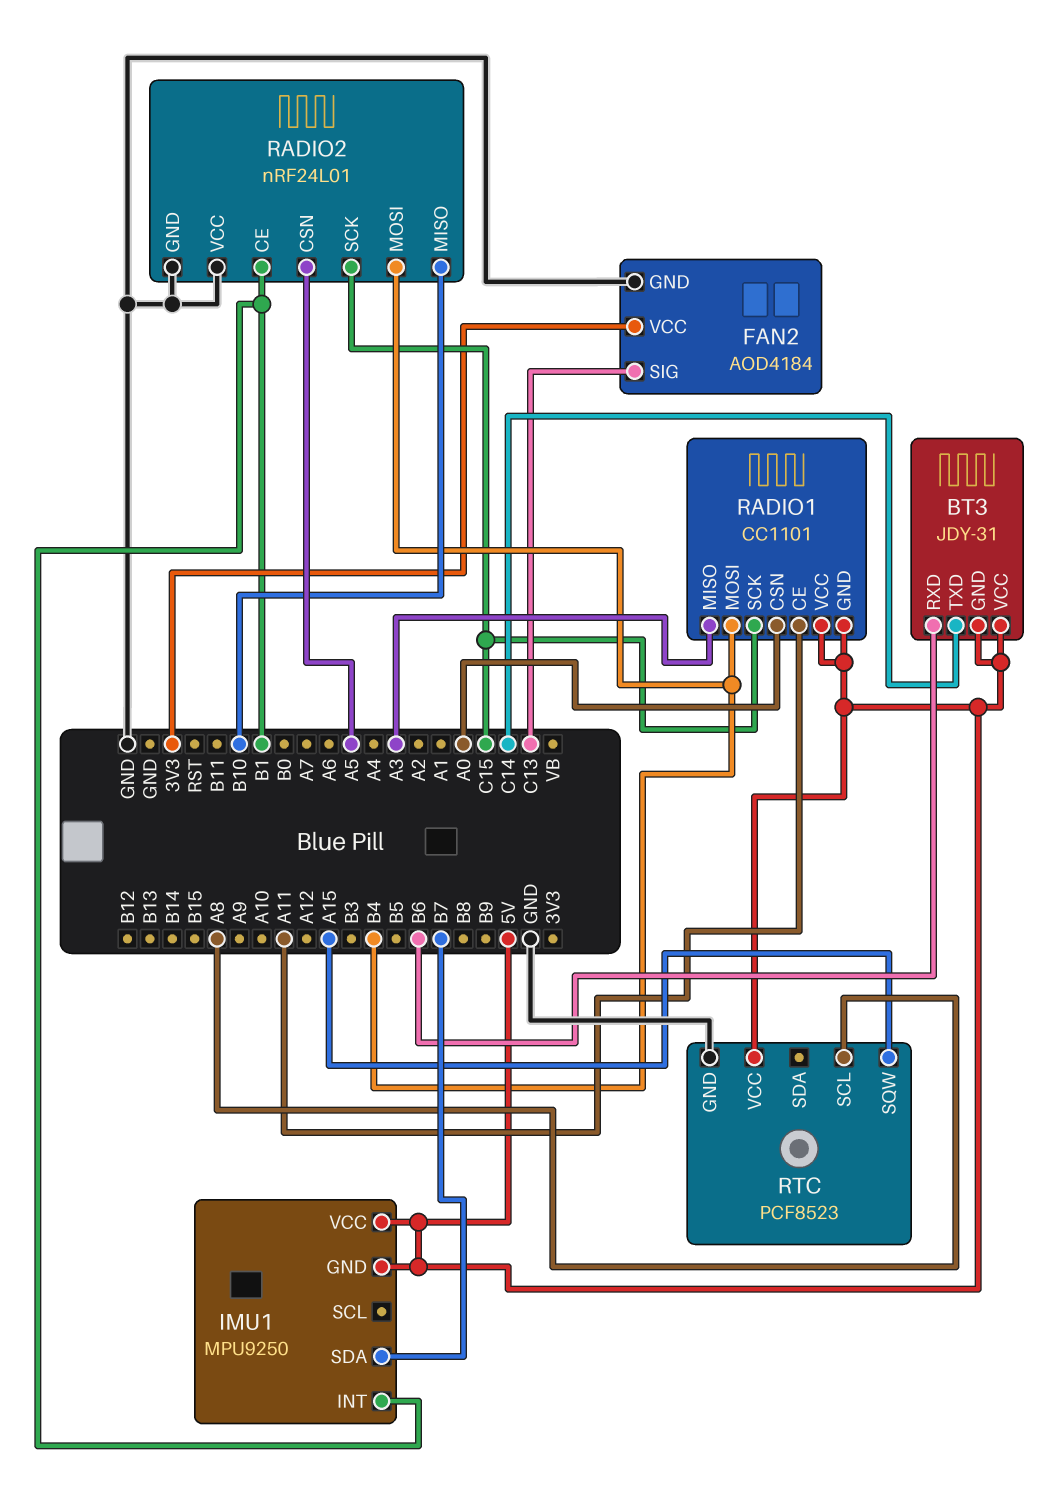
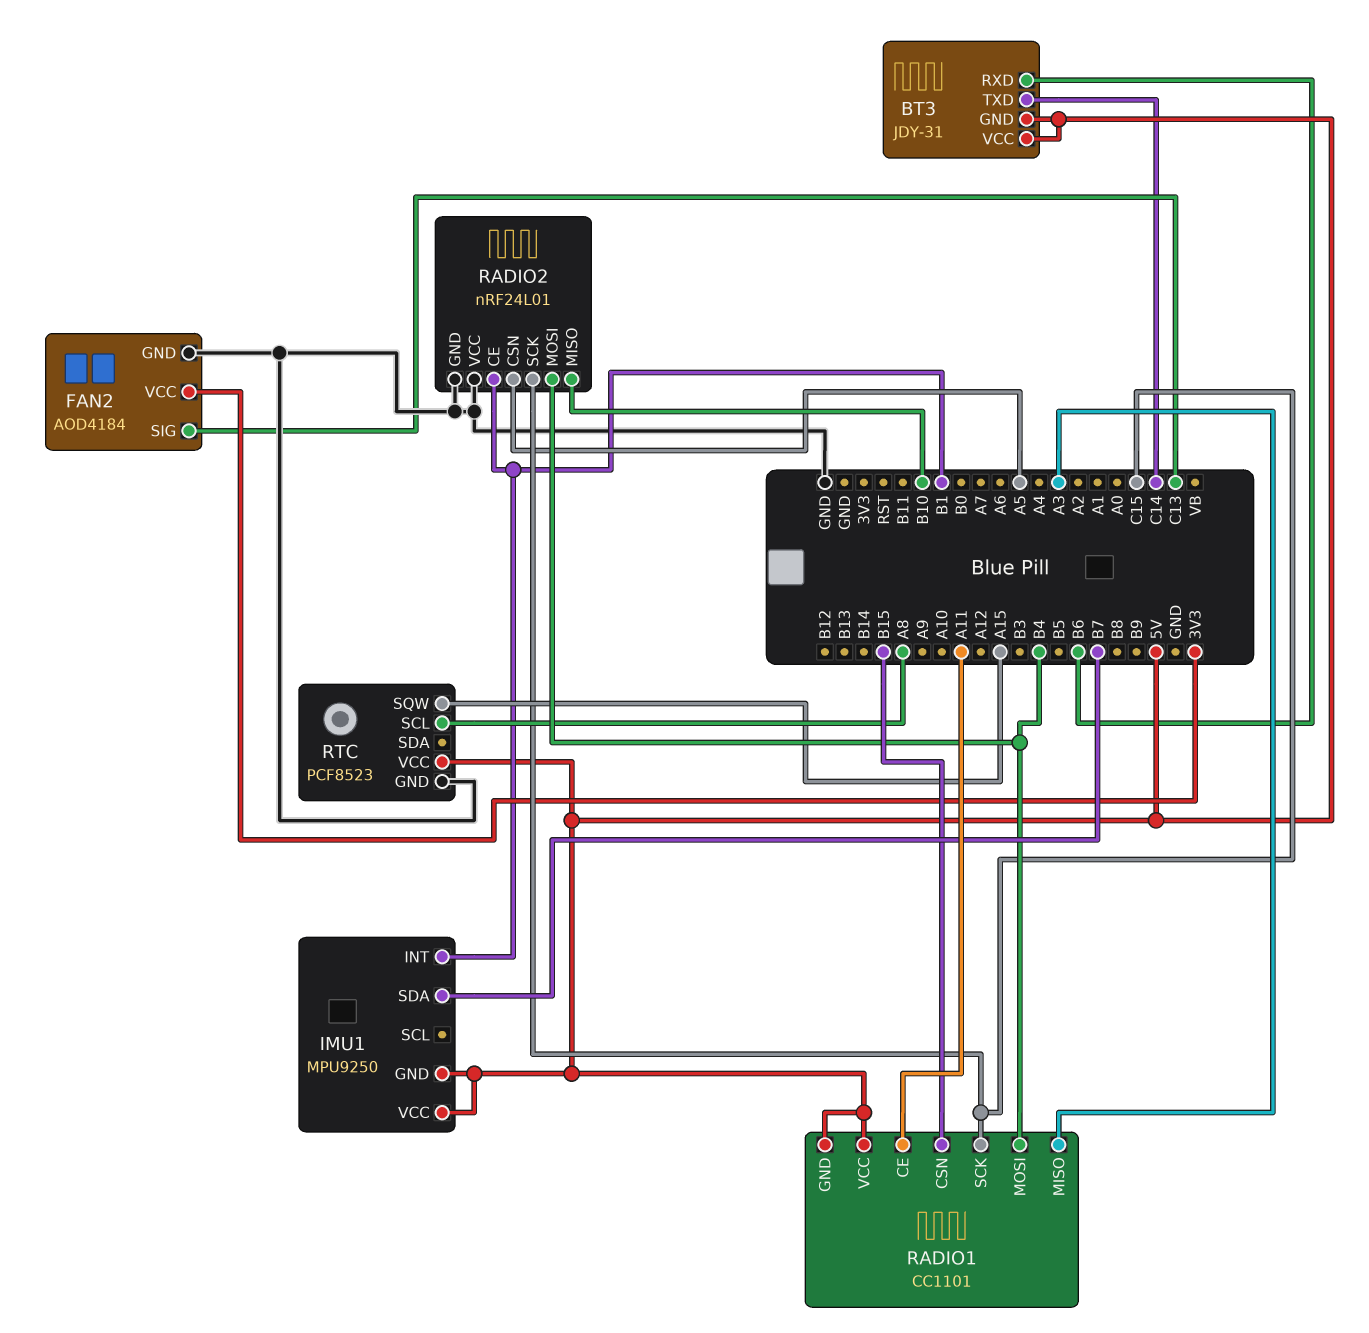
RADIO1 pin CSN: A0 -> B15

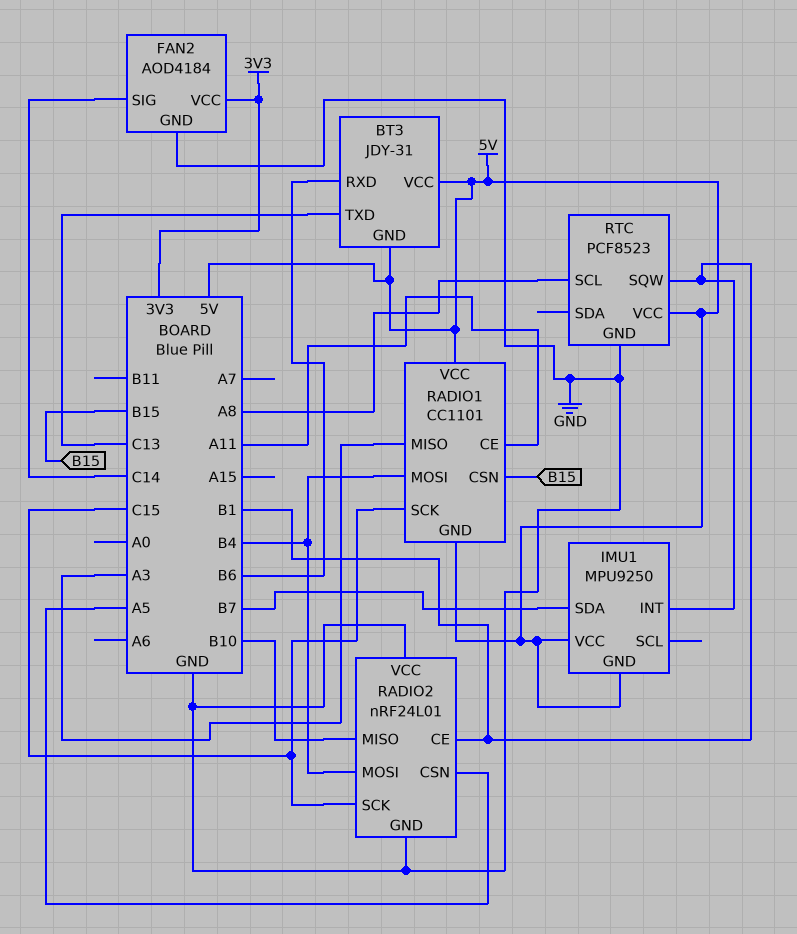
BT3 pin TXD: C14 -> C13
FAN2 pin SIG: C13 -> C14
RTC pin SQW: A15 -> B1

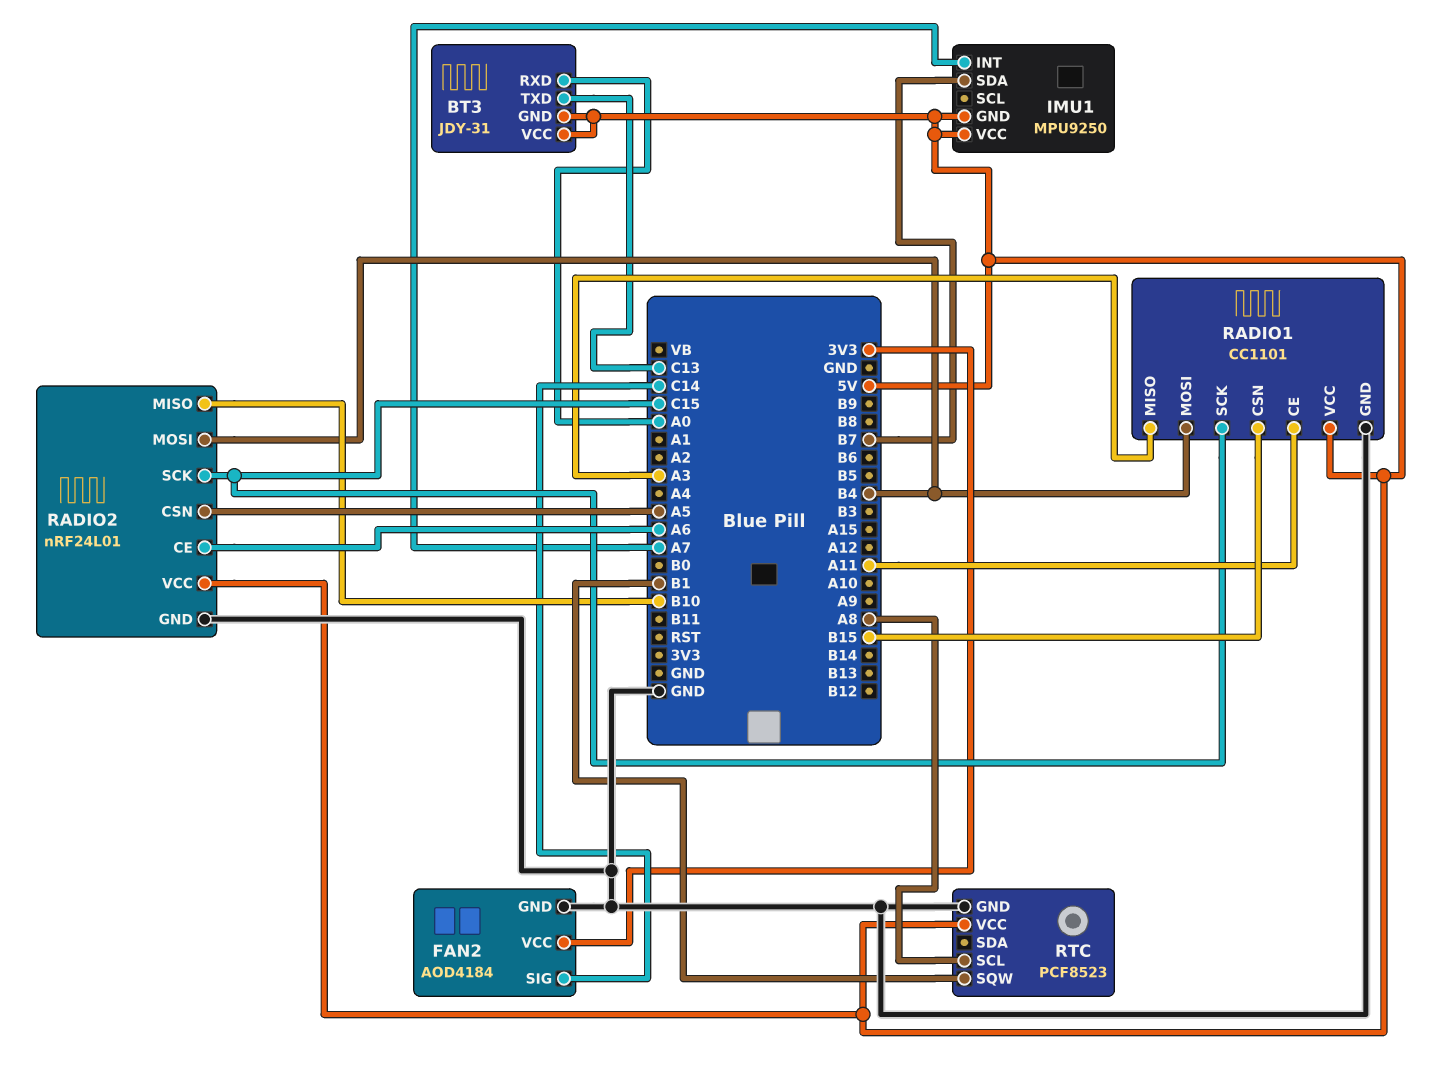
BT3 pin RXD: B6 -> A0
IMU1 pin INT: B1 -> A7
RADIO1 pin GND: 5V -> GND
RADIO2 pin CE: B1 -> A6
RADIO2 pin VCC: GND -> 5V

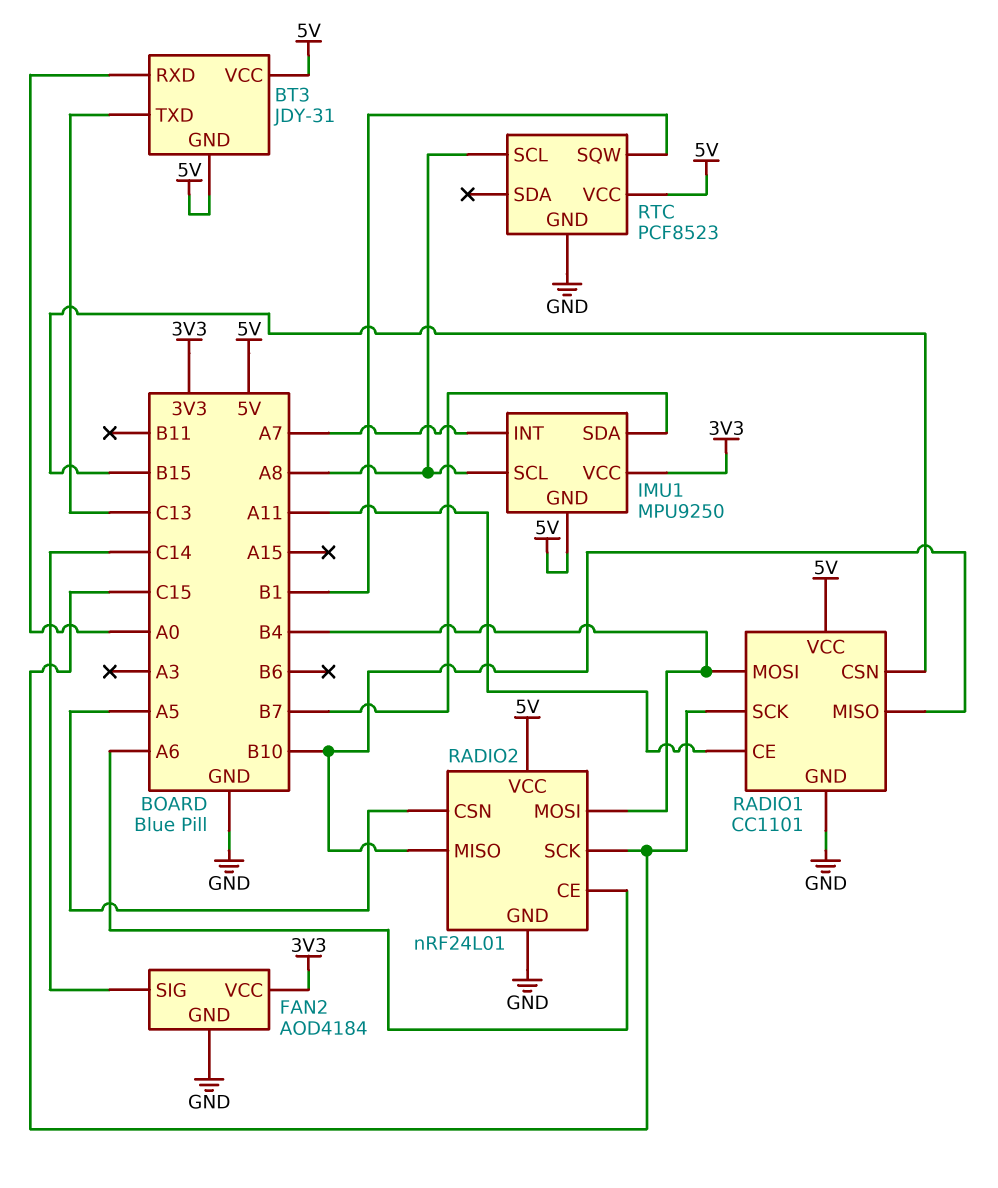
IMU1 pin SCL: none -> A8
IMU1 pin VCC: 5V -> 3V3
RADIO1 pin MISO: A3 -> B10

